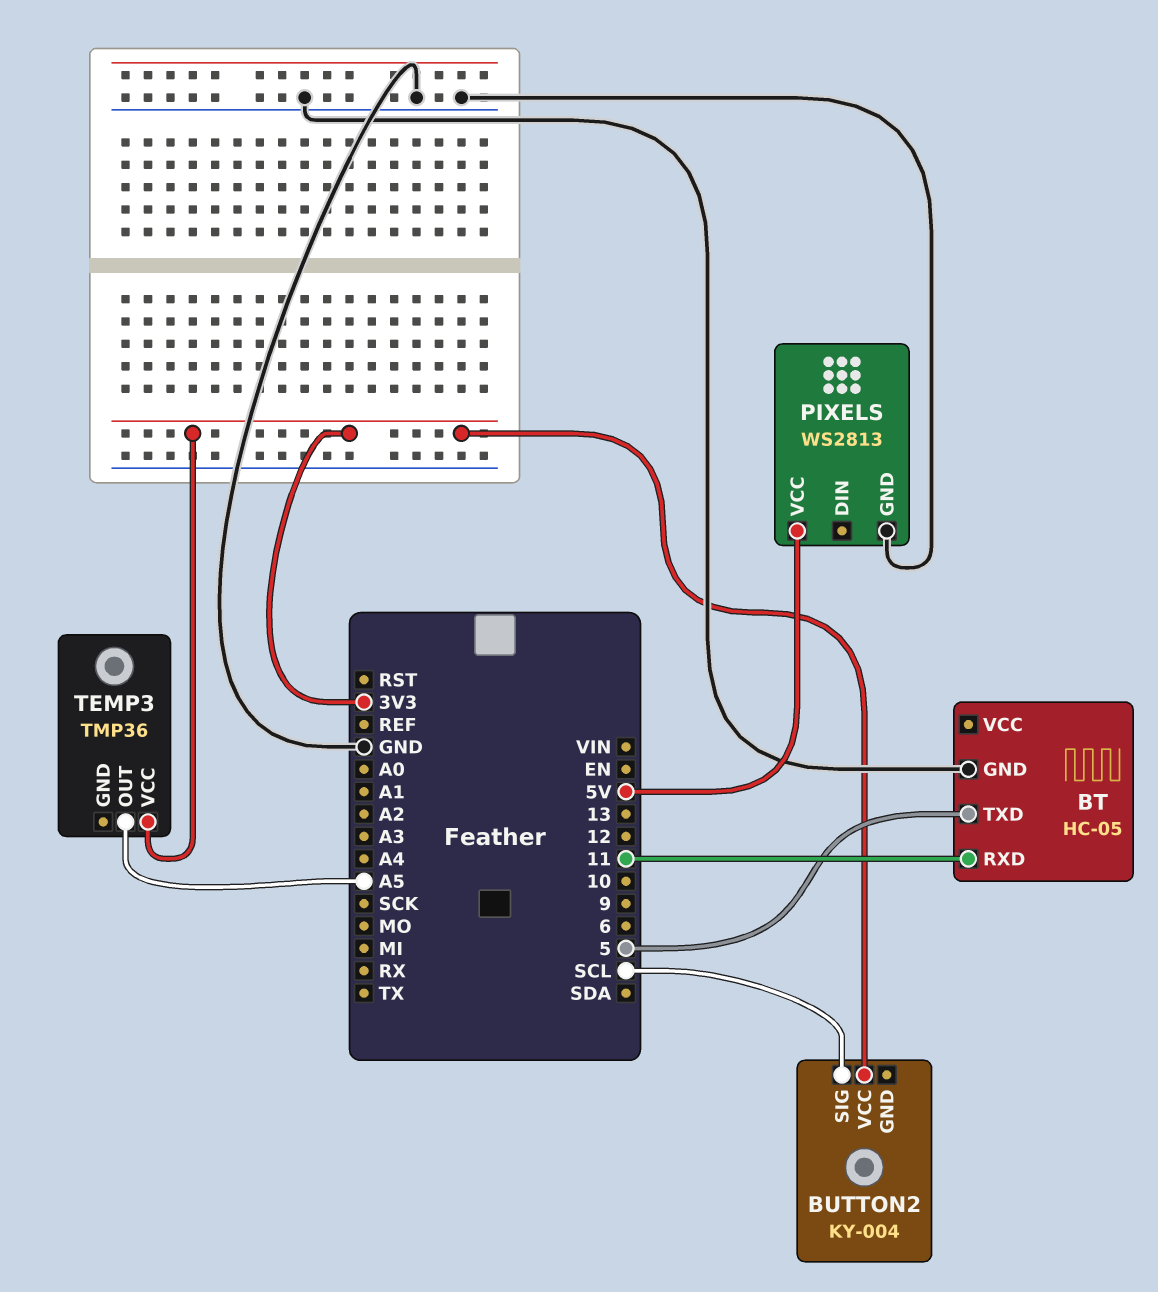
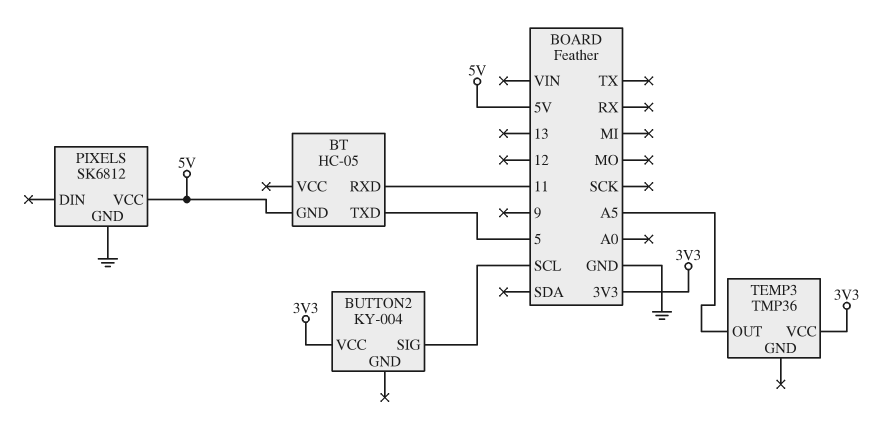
BT pin GND: GND -> 5V
PIXELS: WS2813 -> SK6812

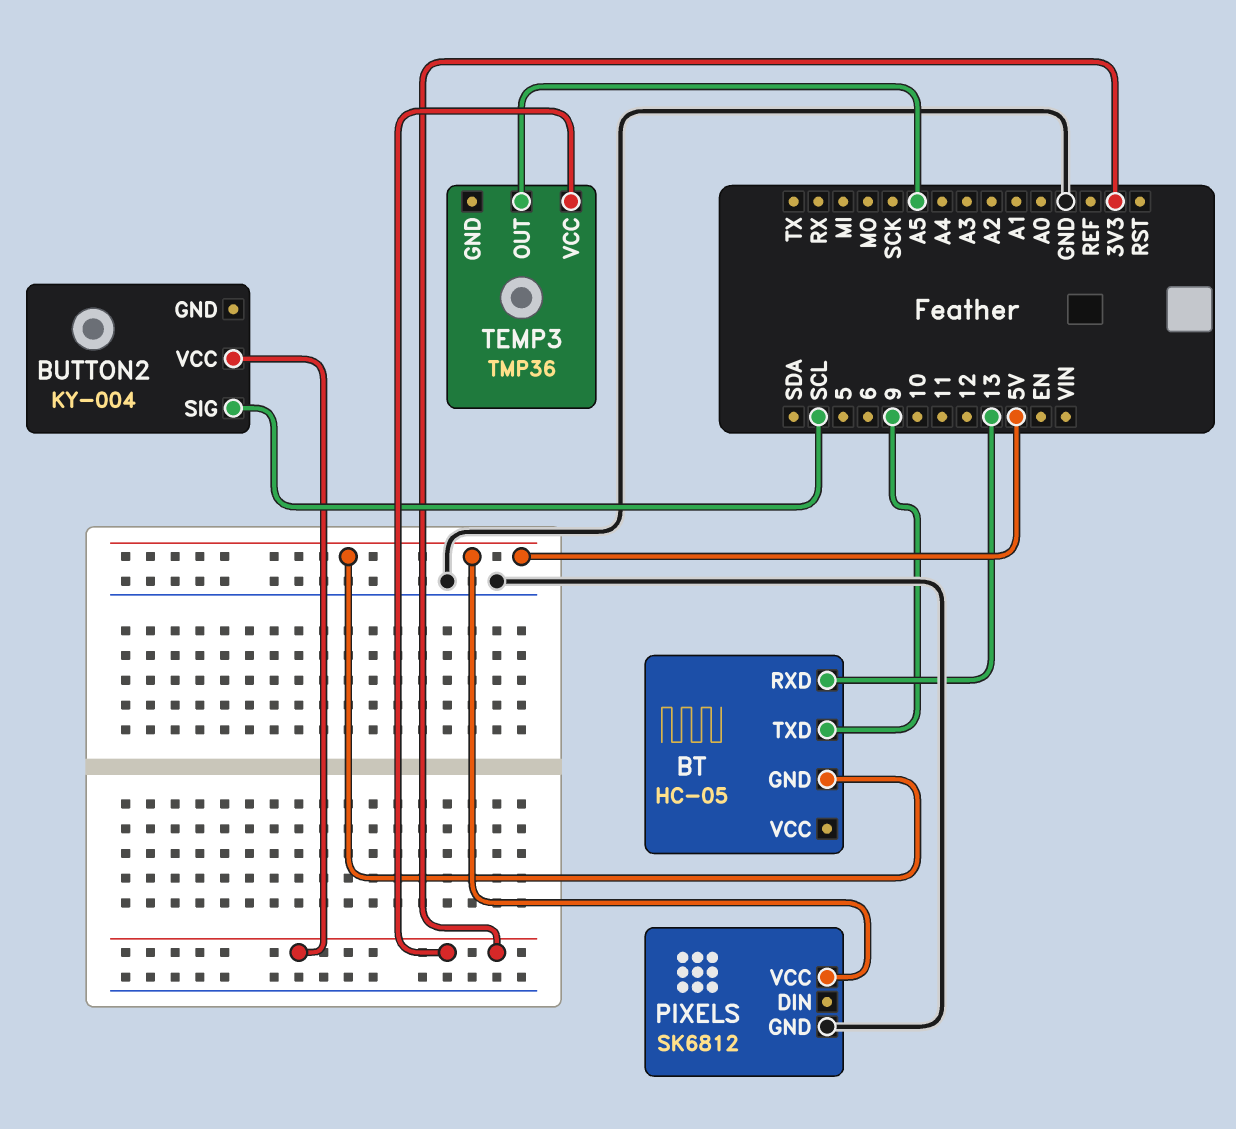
BT pin RXD: 11 -> 13
BT pin TXD: 5 -> 9

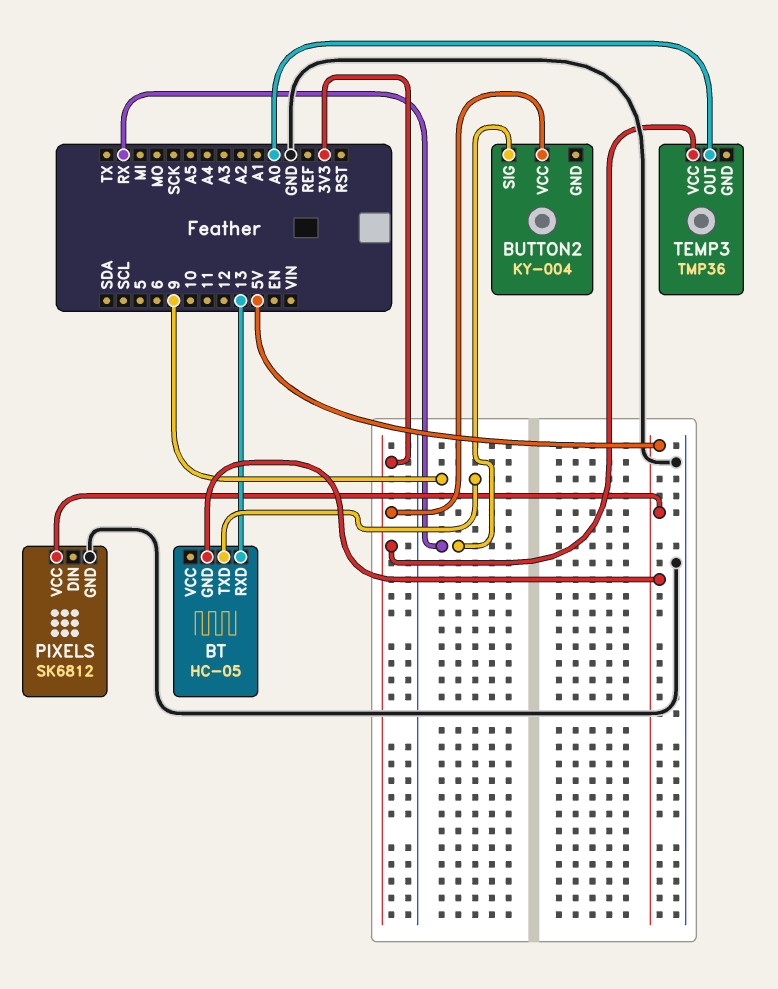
BUTTON2 pin SIG: SCL -> RX
TEMP3 pin OUT: A5 -> A0

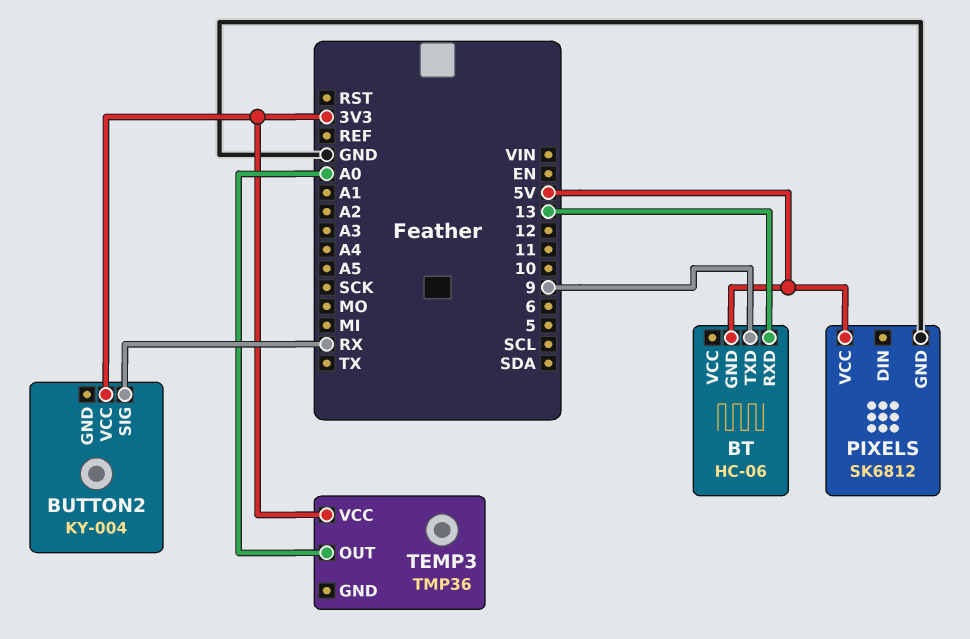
BT: HC-05 -> HC-06

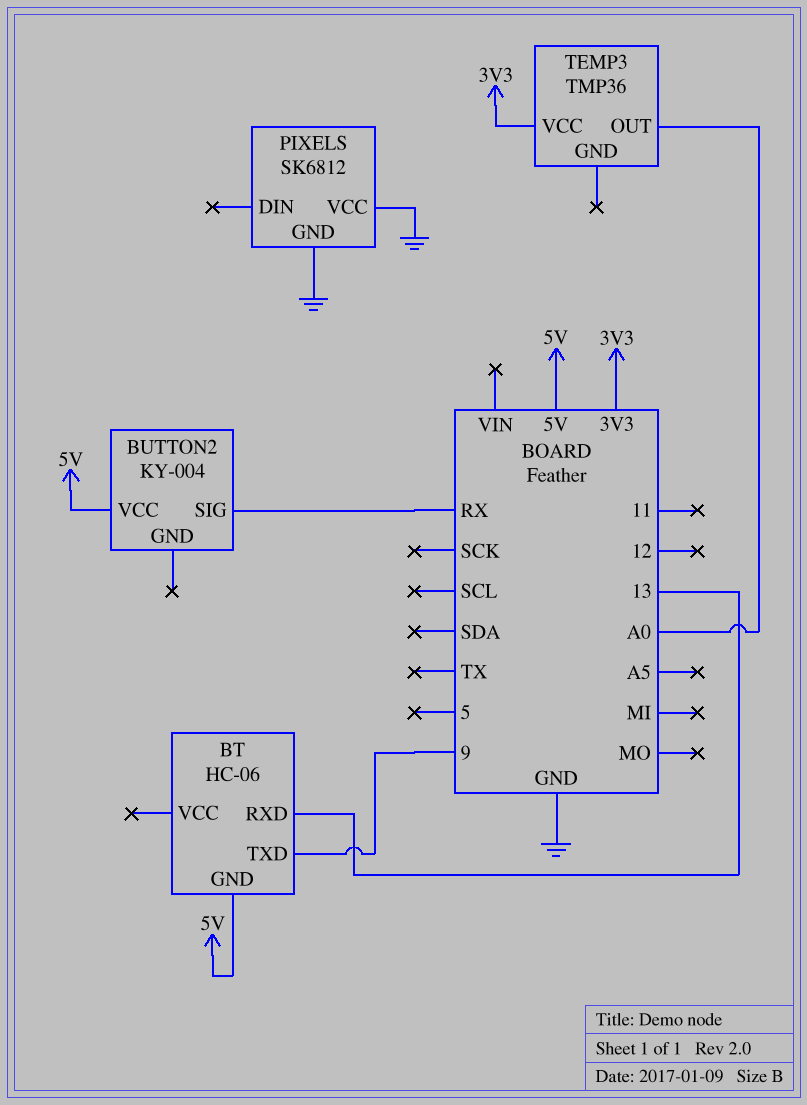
BUTTON2 pin VCC: 3V3 -> 5V
PIXELS pin VCC: 5V -> GND

